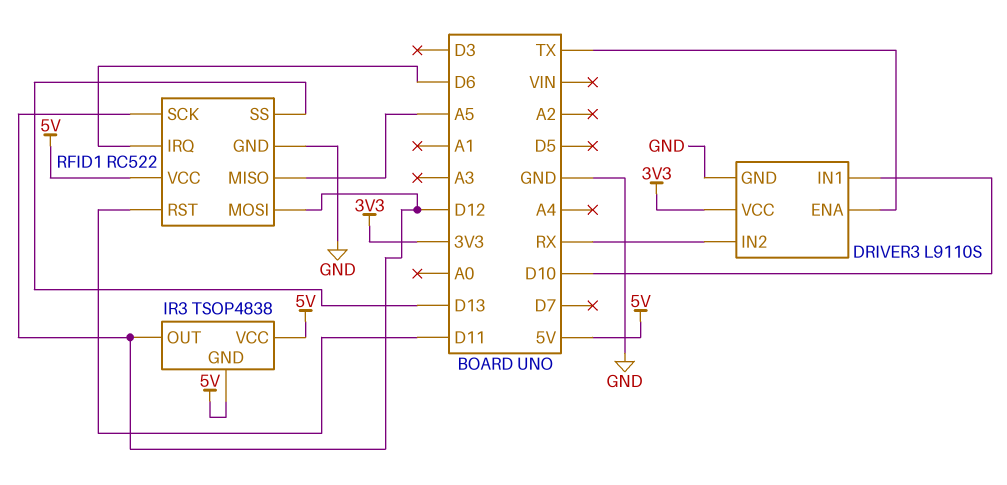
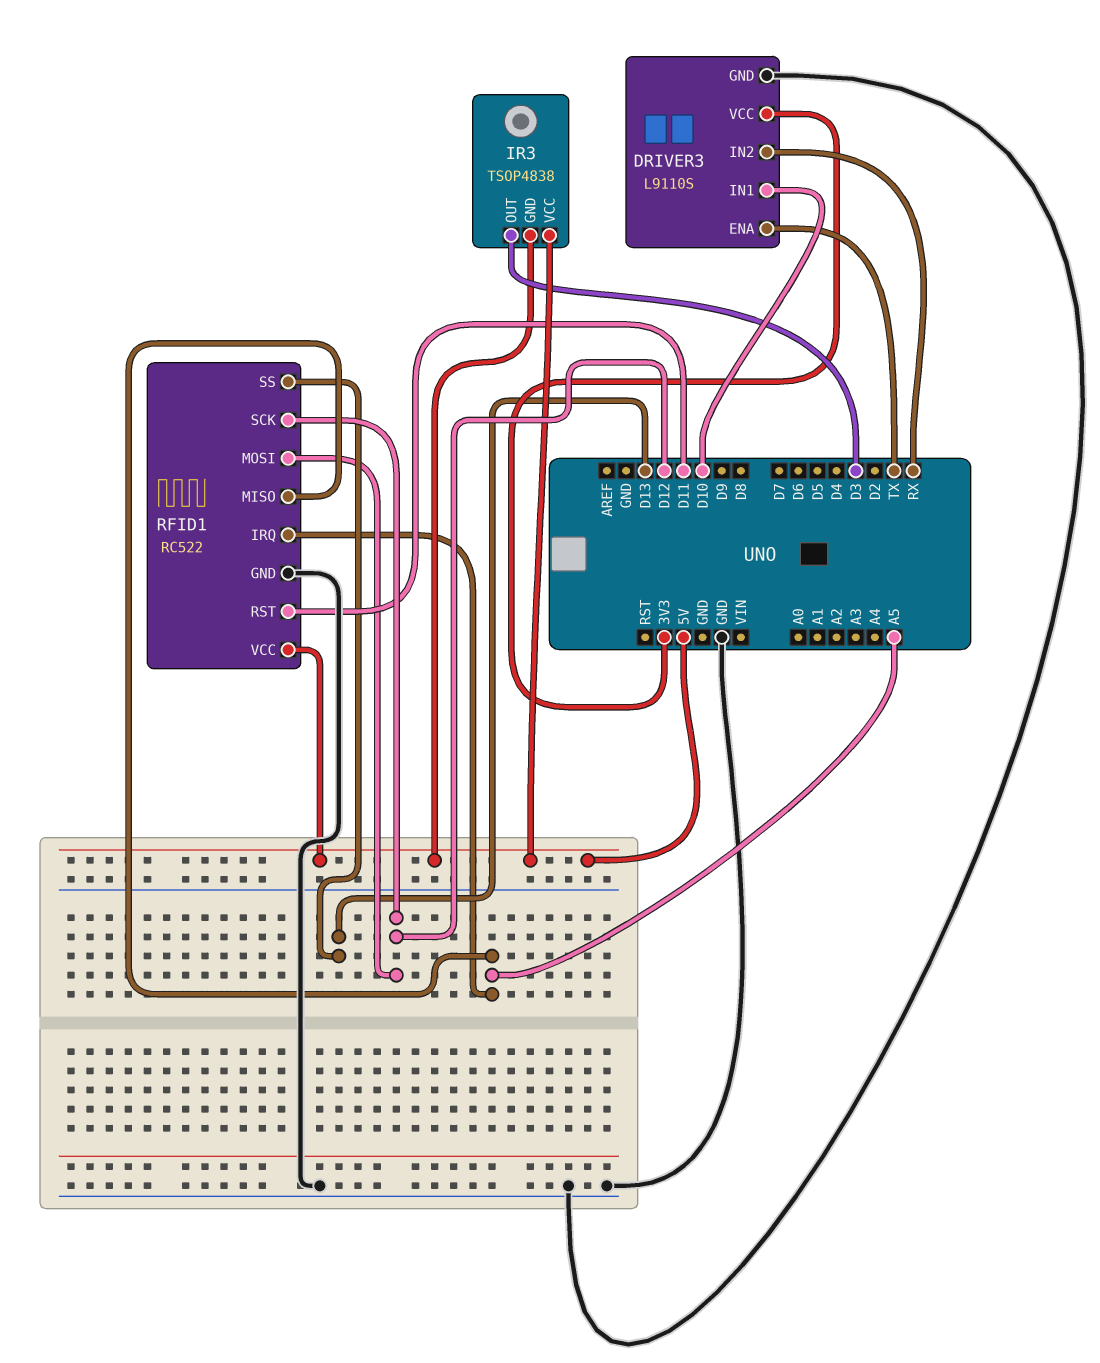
IR3 pin OUT: D12 -> D3
RFID1 pin IRQ: D6 -> A5

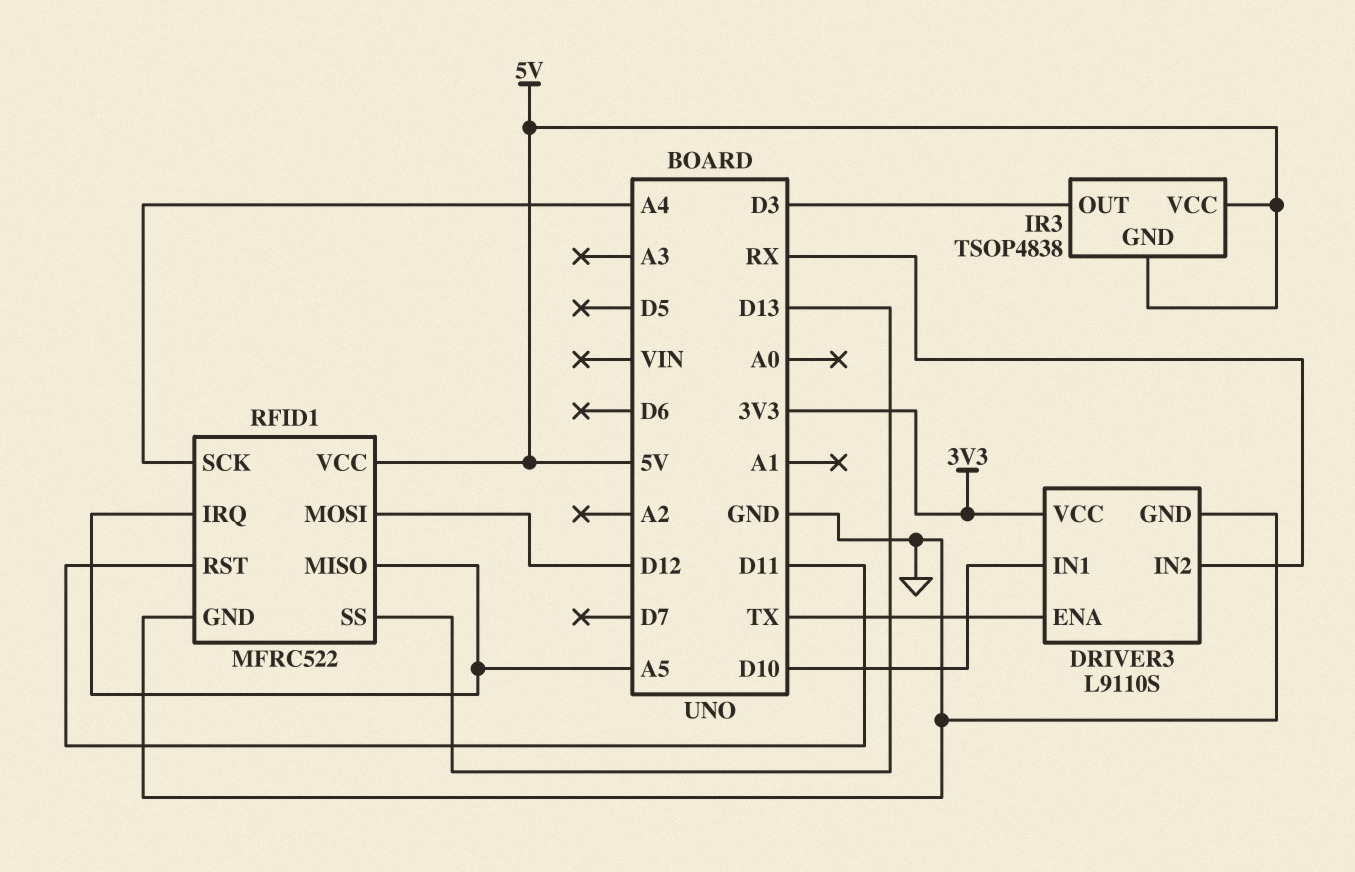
RFID1: RC522 -> MFRC522
RFID1 pin SCK: D12 -> A4

